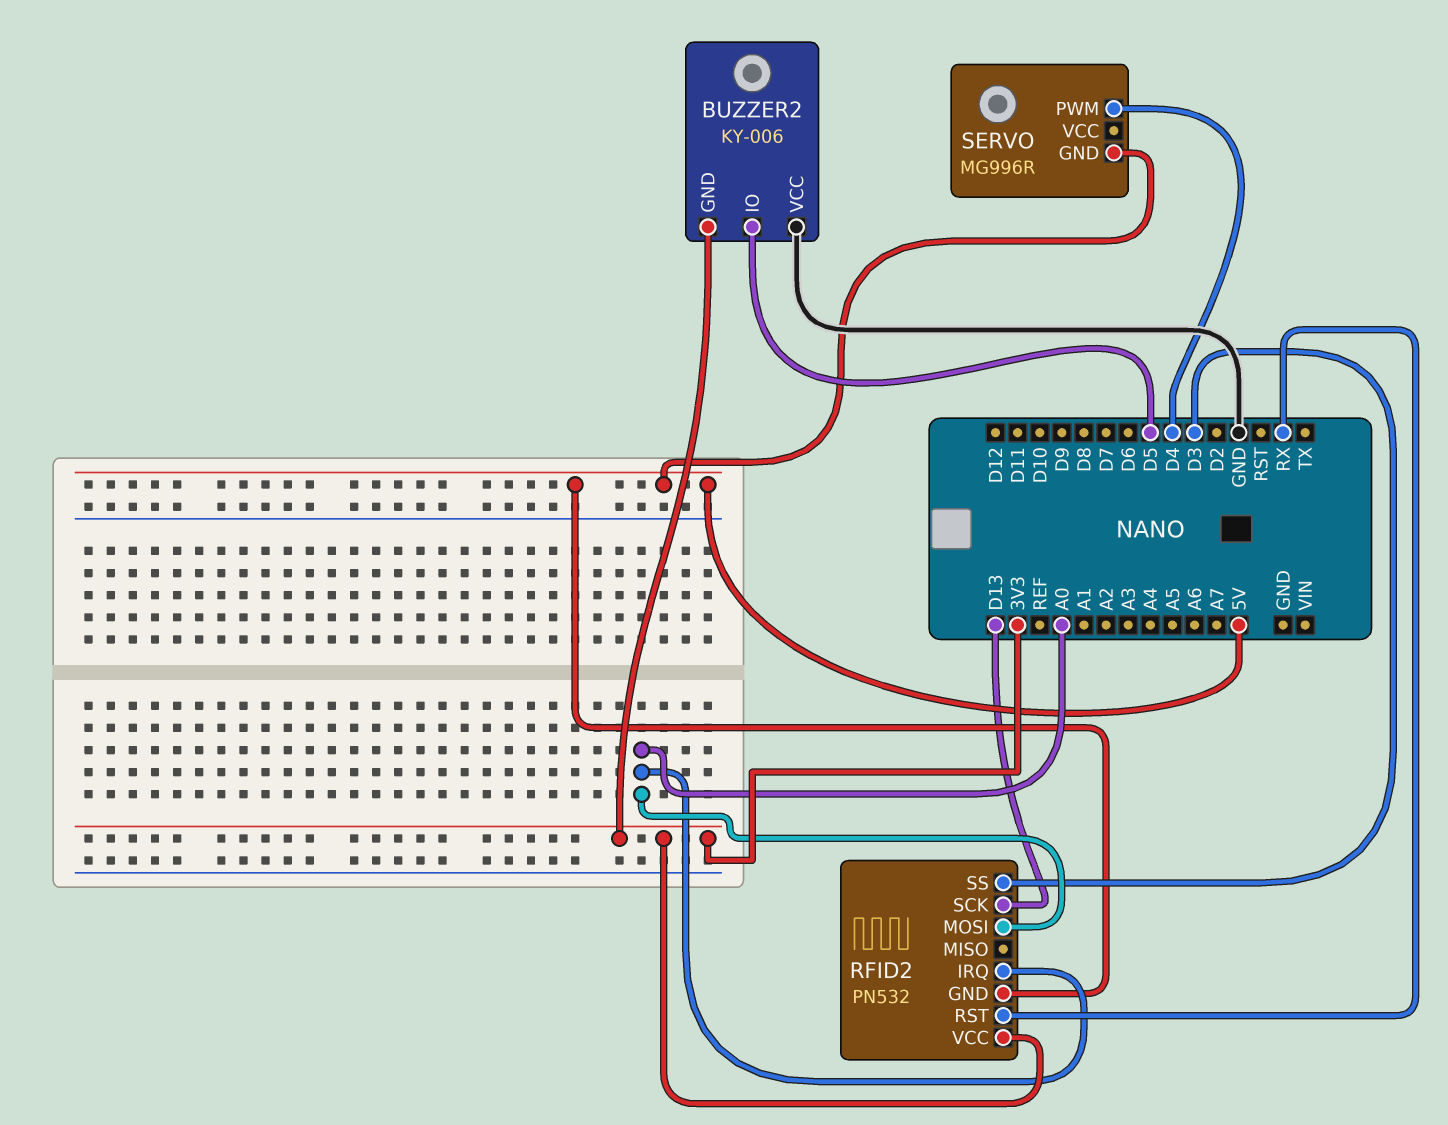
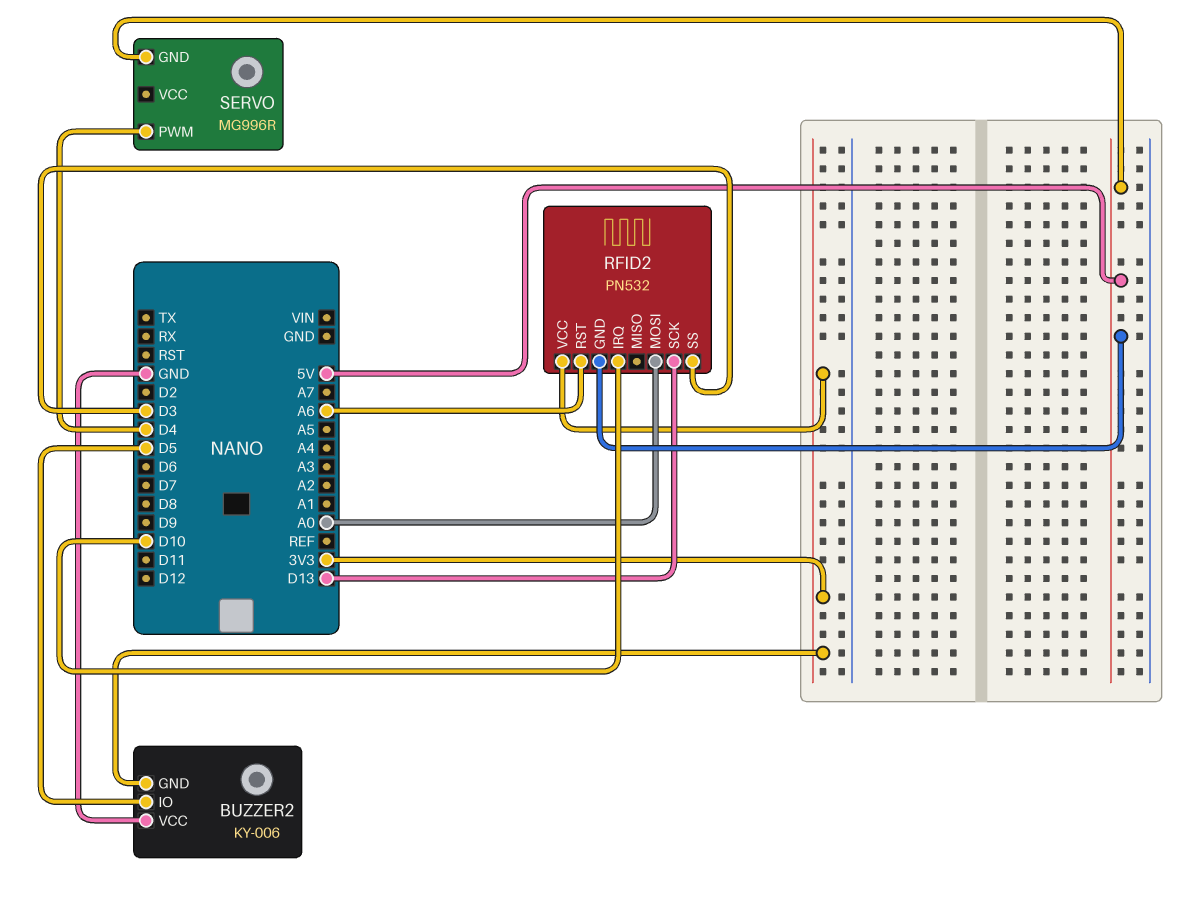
RFID2 pin IRQ: A0 -> D10
RFID2 pin RST: RX -> A6

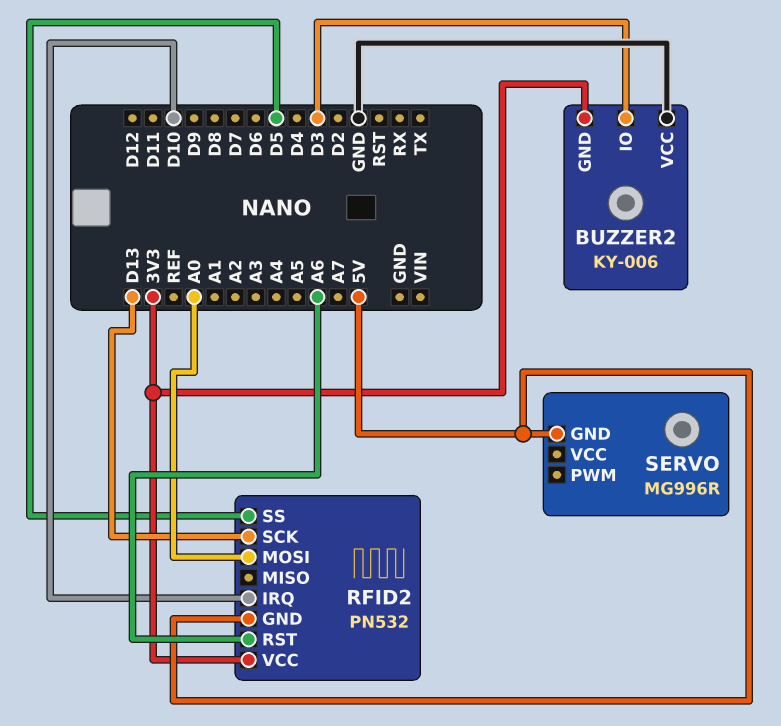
BUZZER2 pin IO: D5 -> D3
RFID2 pin SS: D3 -> D5
SERVO pin PWM: D4 -> none

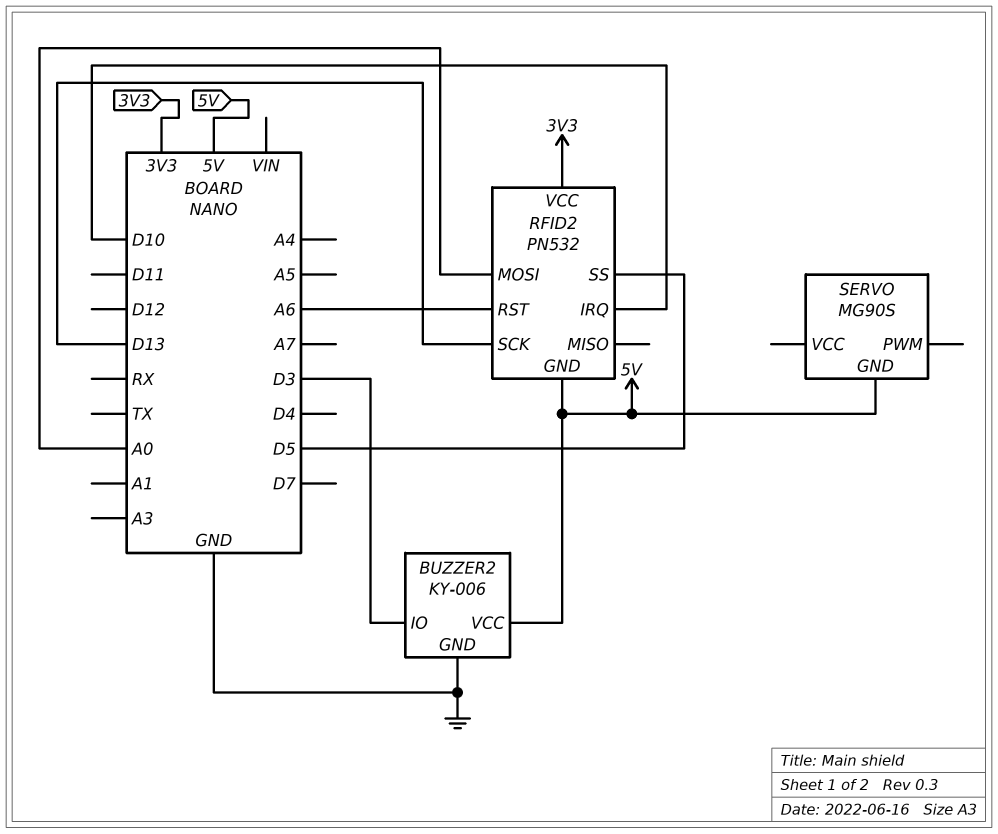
BUZZER2 pin GND: 3V3 -> GND
BUZZER2 pin VCC: GND -> 5V
SERVO: MG996R -> MG90S

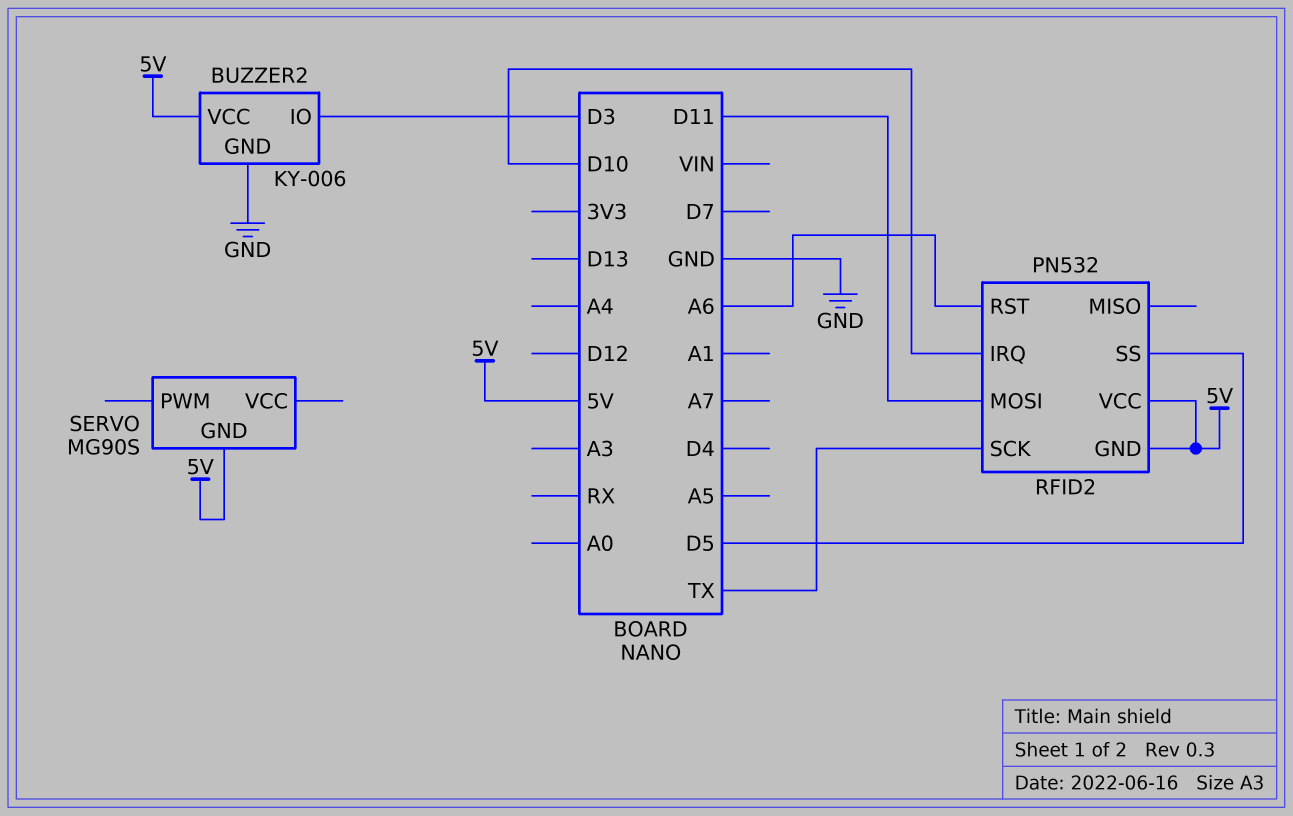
RFID2 pin MOSI: A0 -> D11
RFID2 pin SCK: D13 -> TX
RFID2 pin VCC: 3V3 -> 5V

